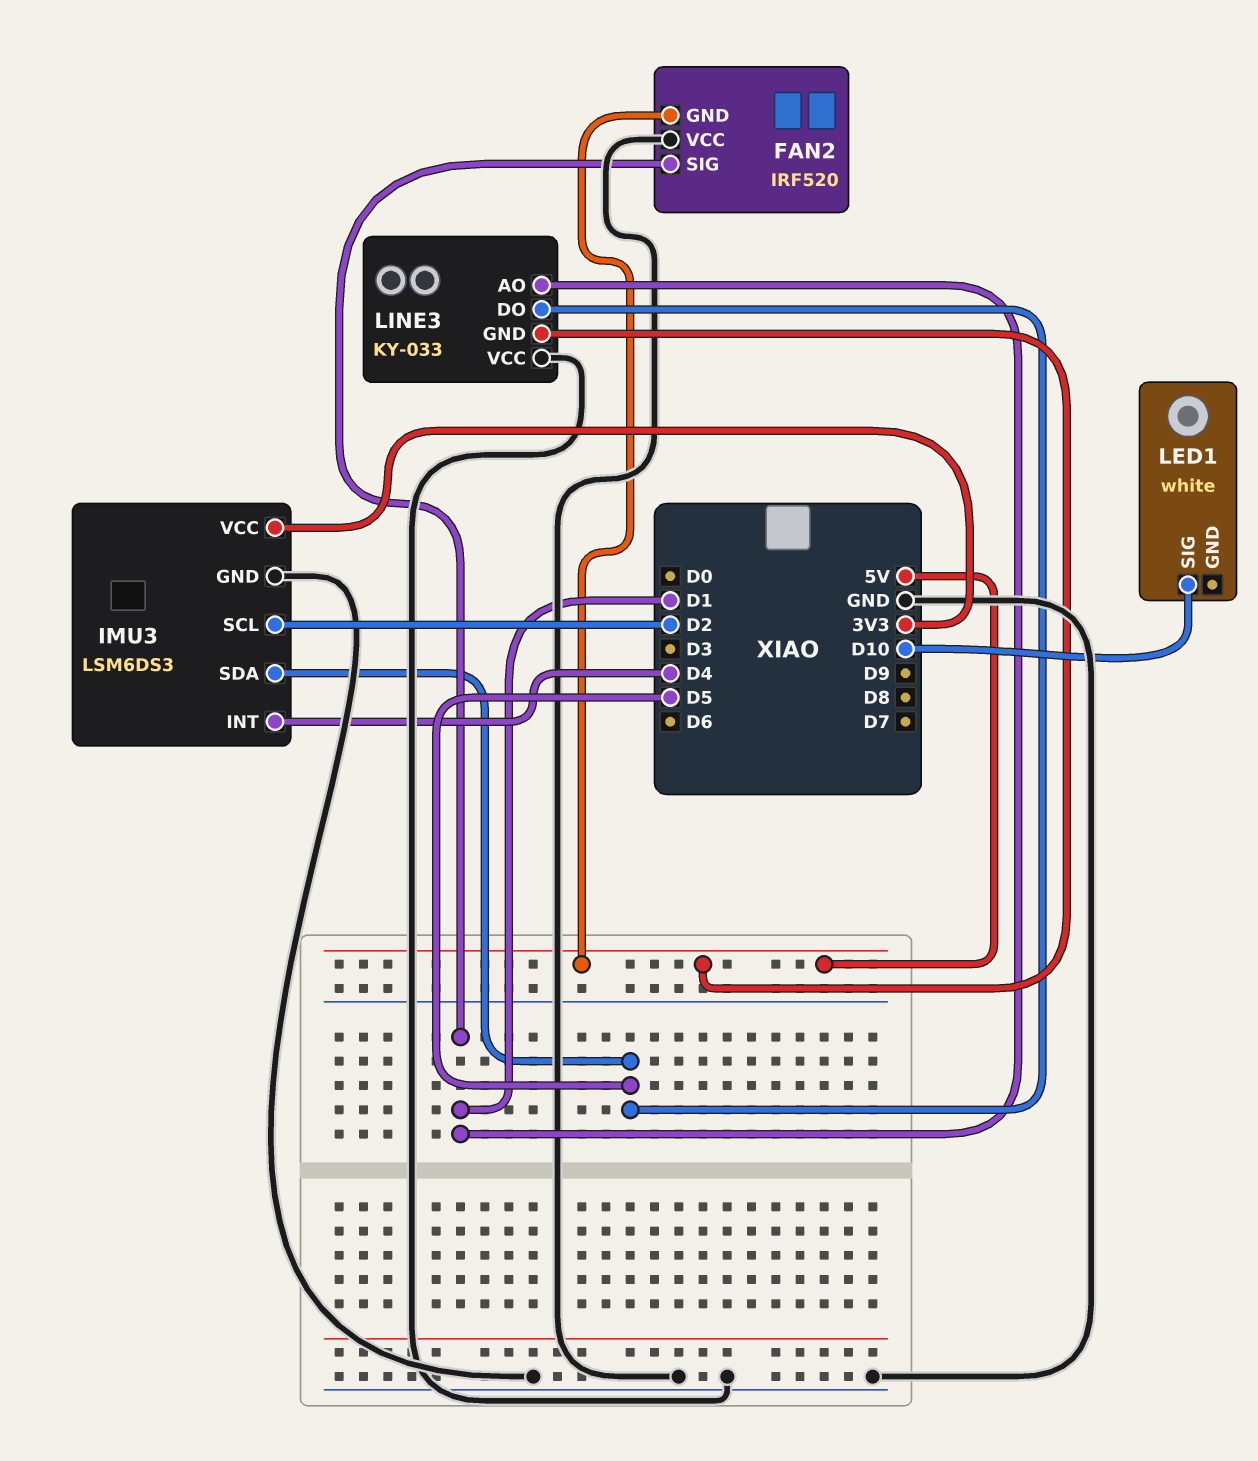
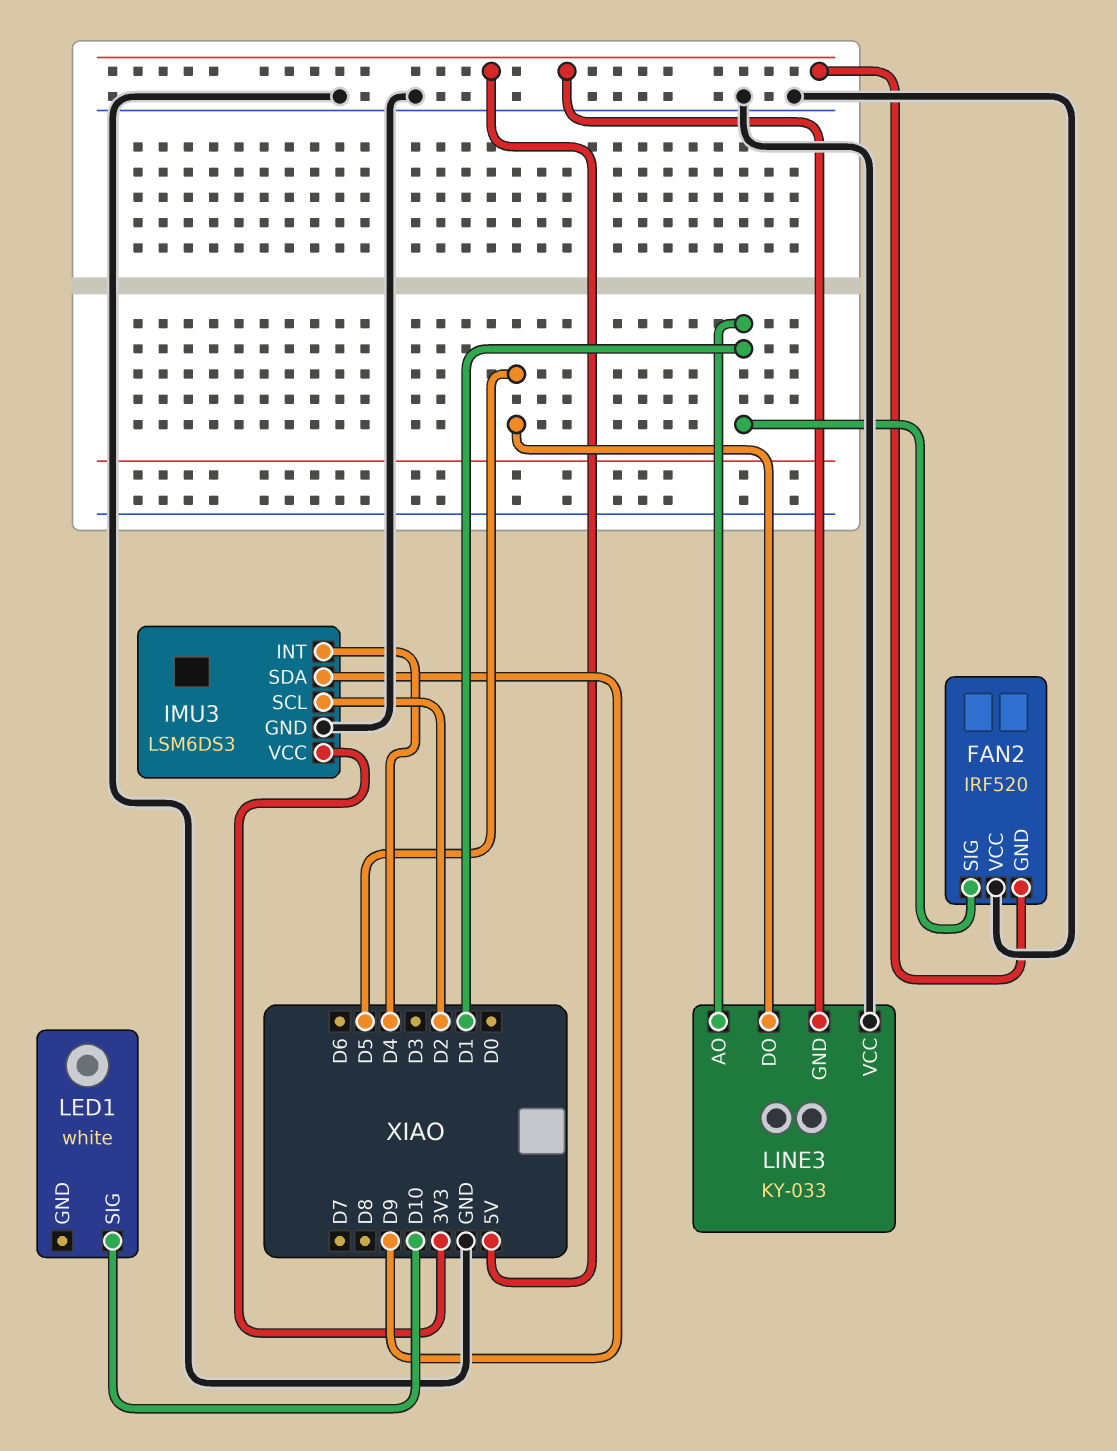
IMU3 pin SDA: D5 -> D9

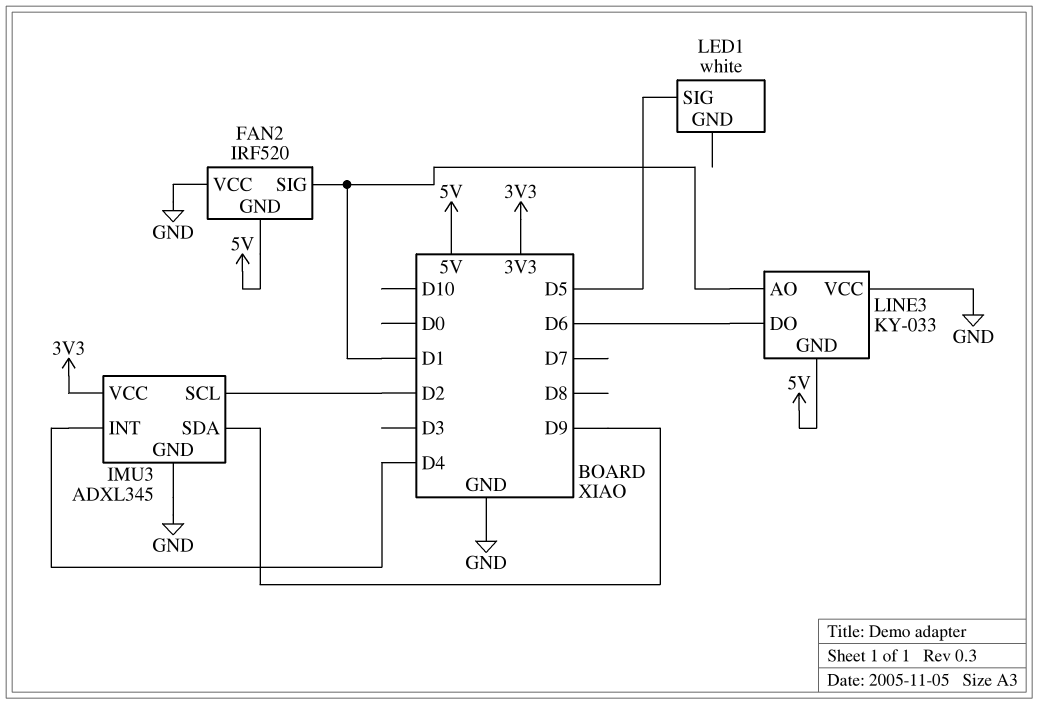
IMU3: LSM6DS3 -> ADXL345
LED1 pin SIG: D10 -> D5
LINE3 pin DO: D5 -> D6

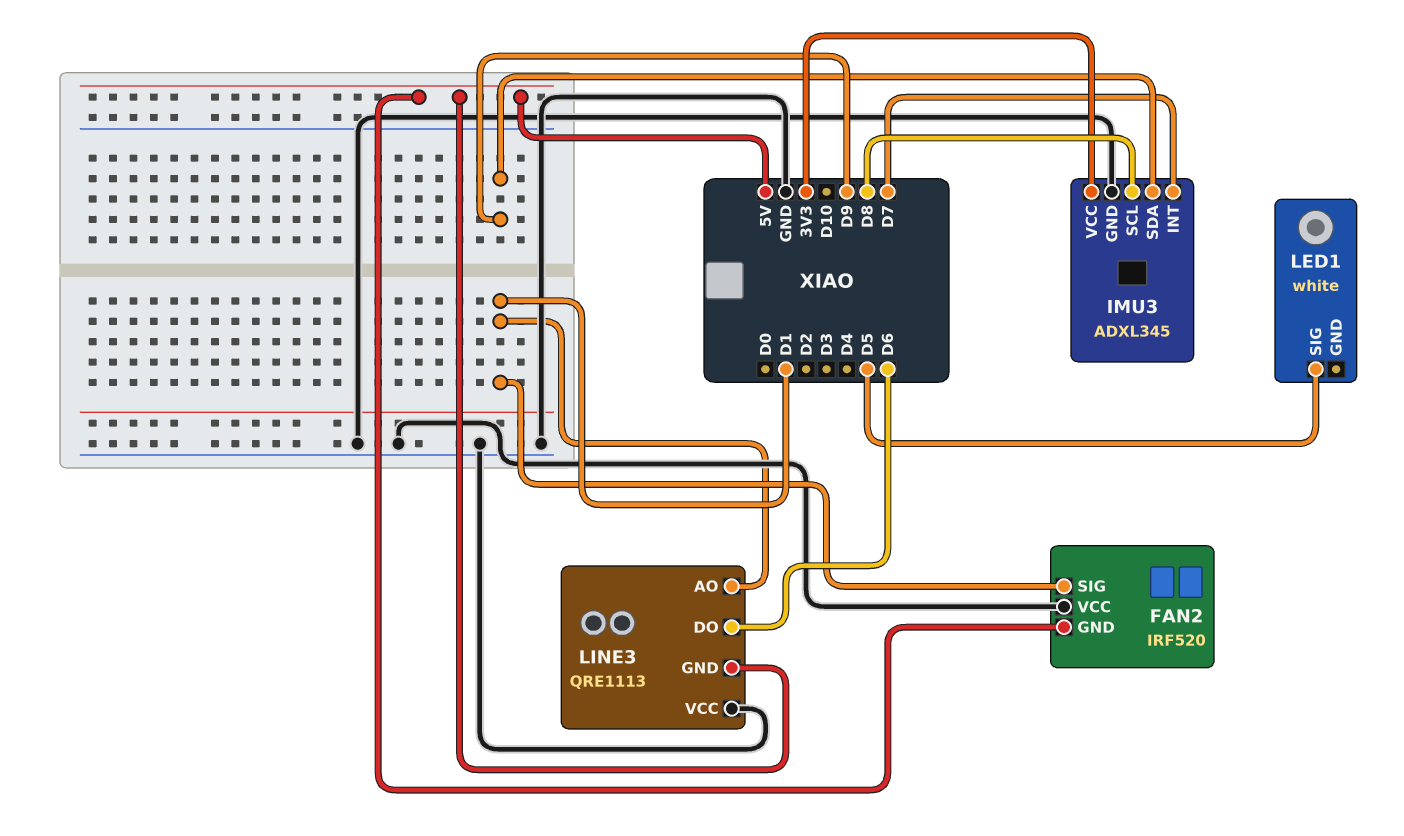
IMU3 pin INT: D4 -> D7
IMU3 pin SCL: D2 -> D8
LINE3: KY-033 -> QRE1113

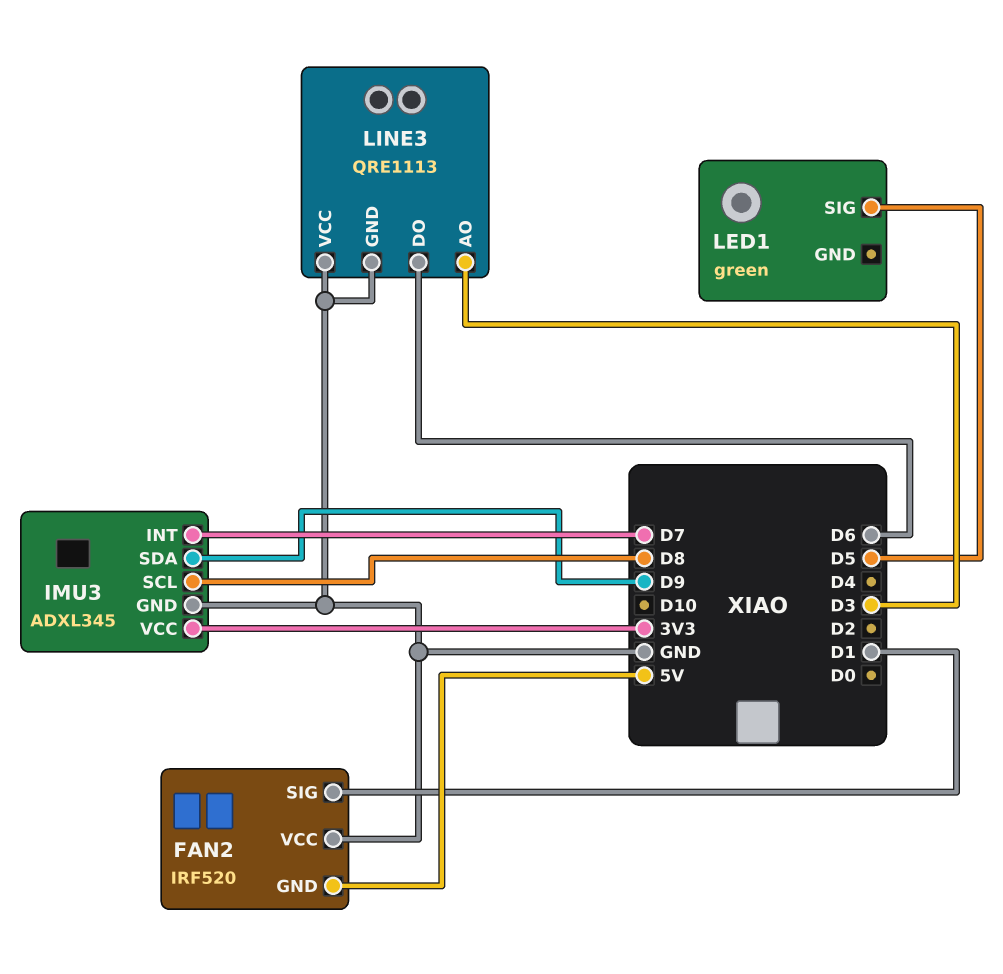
LED1: white -> green
LINE3 pin AO: D1 -> D3
LINE3 pin GND: 5V -> GND

